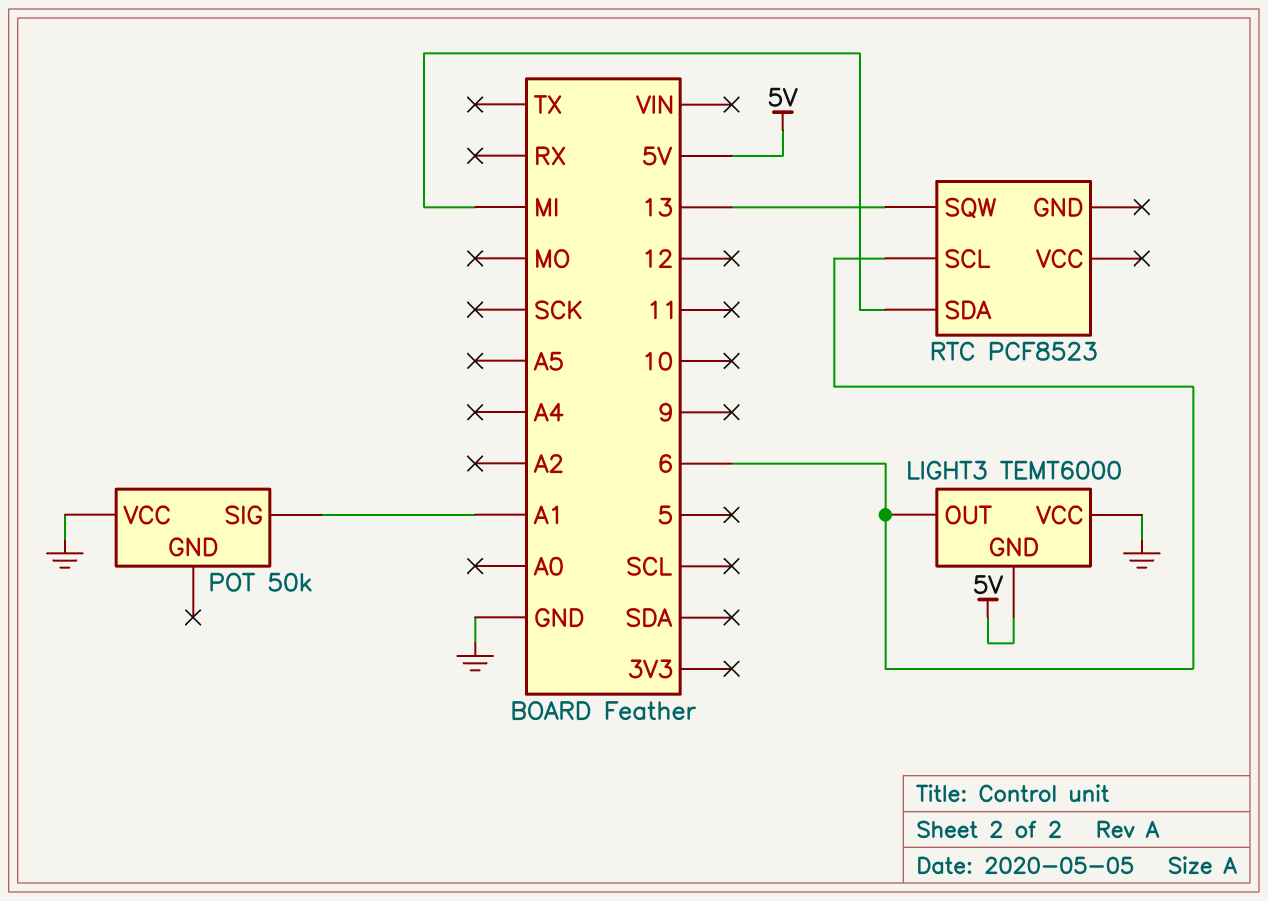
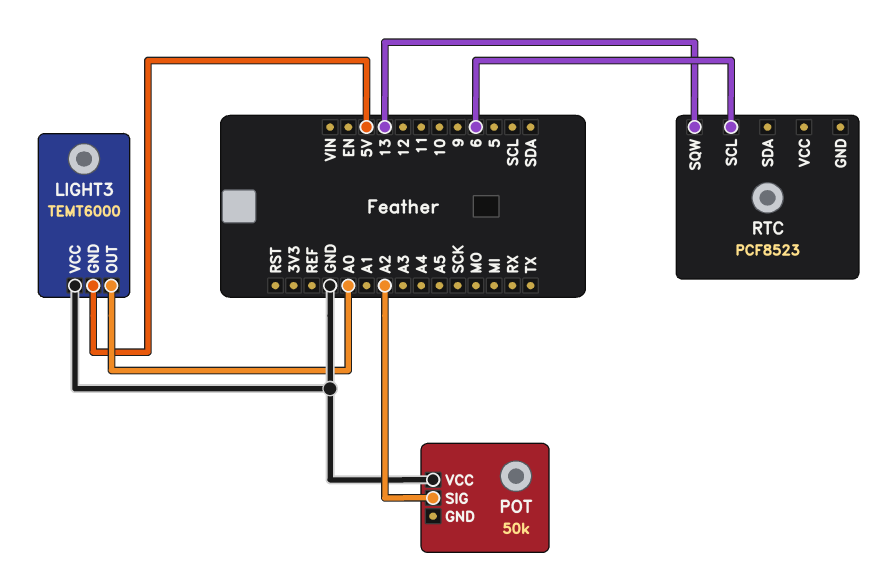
LIGHT3 pin OUT: 6 -> A0
POT pin SIG: A1 -> A2
RTC pin SDA: MI -> none

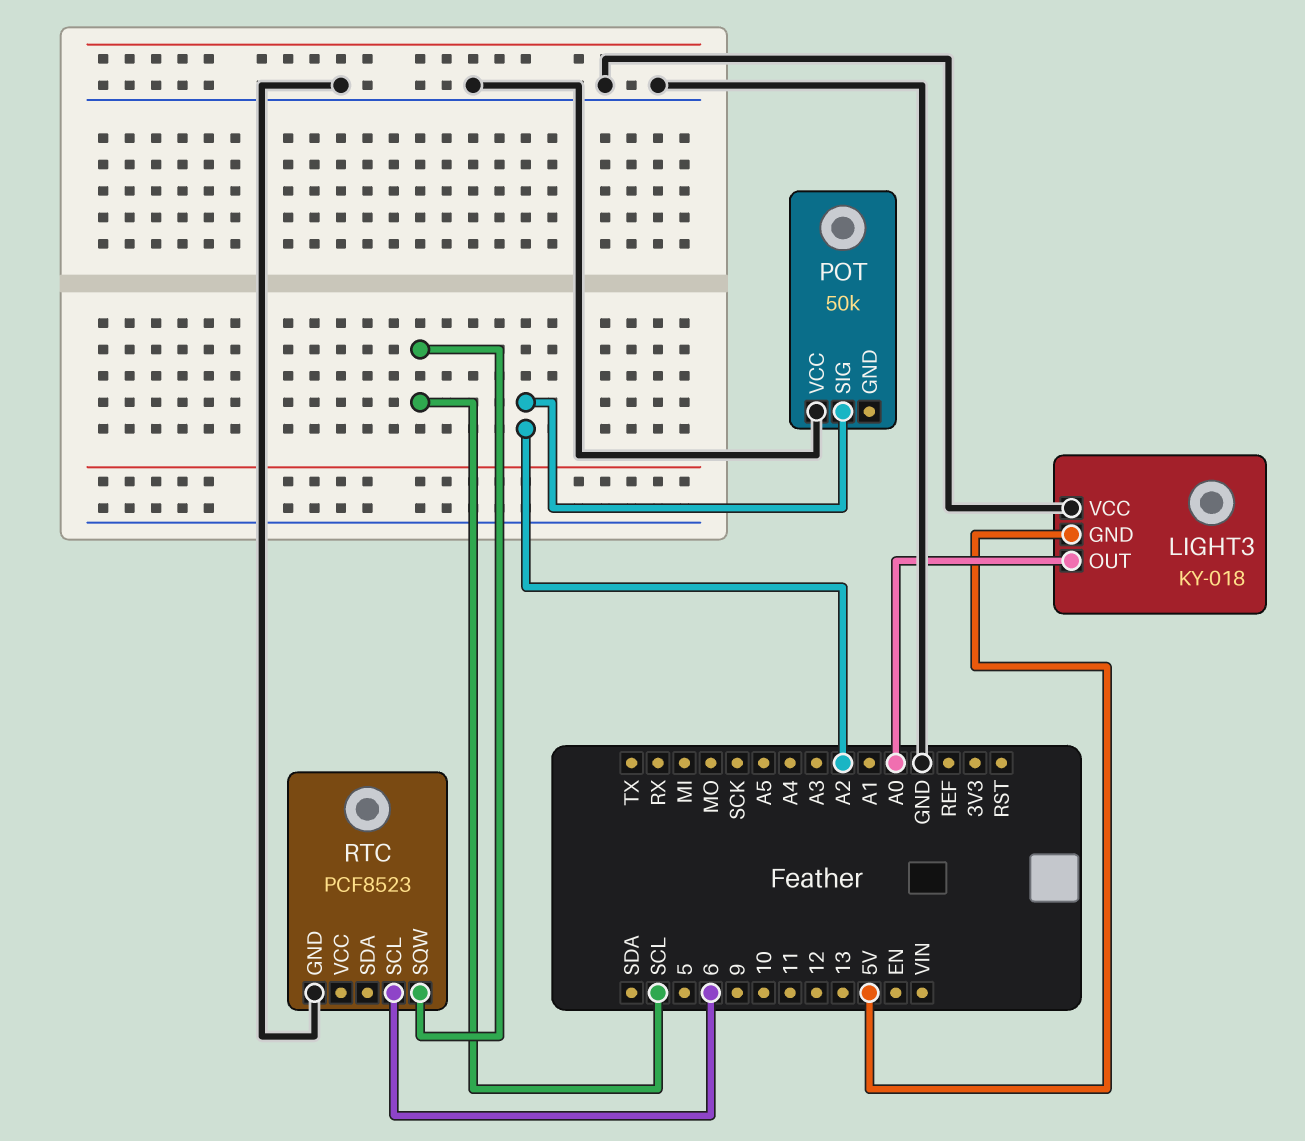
LIGHT3: TEMT6000 -> KY-018
RTC pin GND: none -> GND
RTC pin SQW: 13 -> SCL

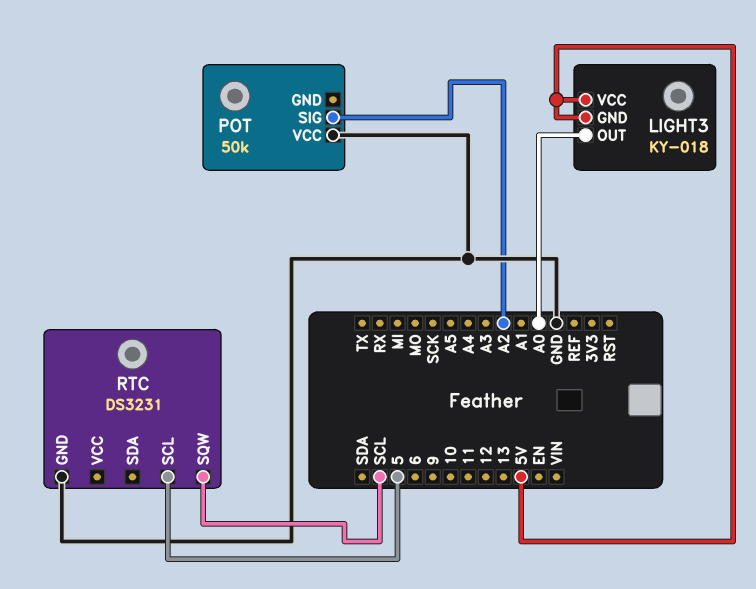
LIGHT3 pin VCC: GND -> 5V
RTC: PCF8523 -> DS3231
RTC pin SCL: 6 -> 5

